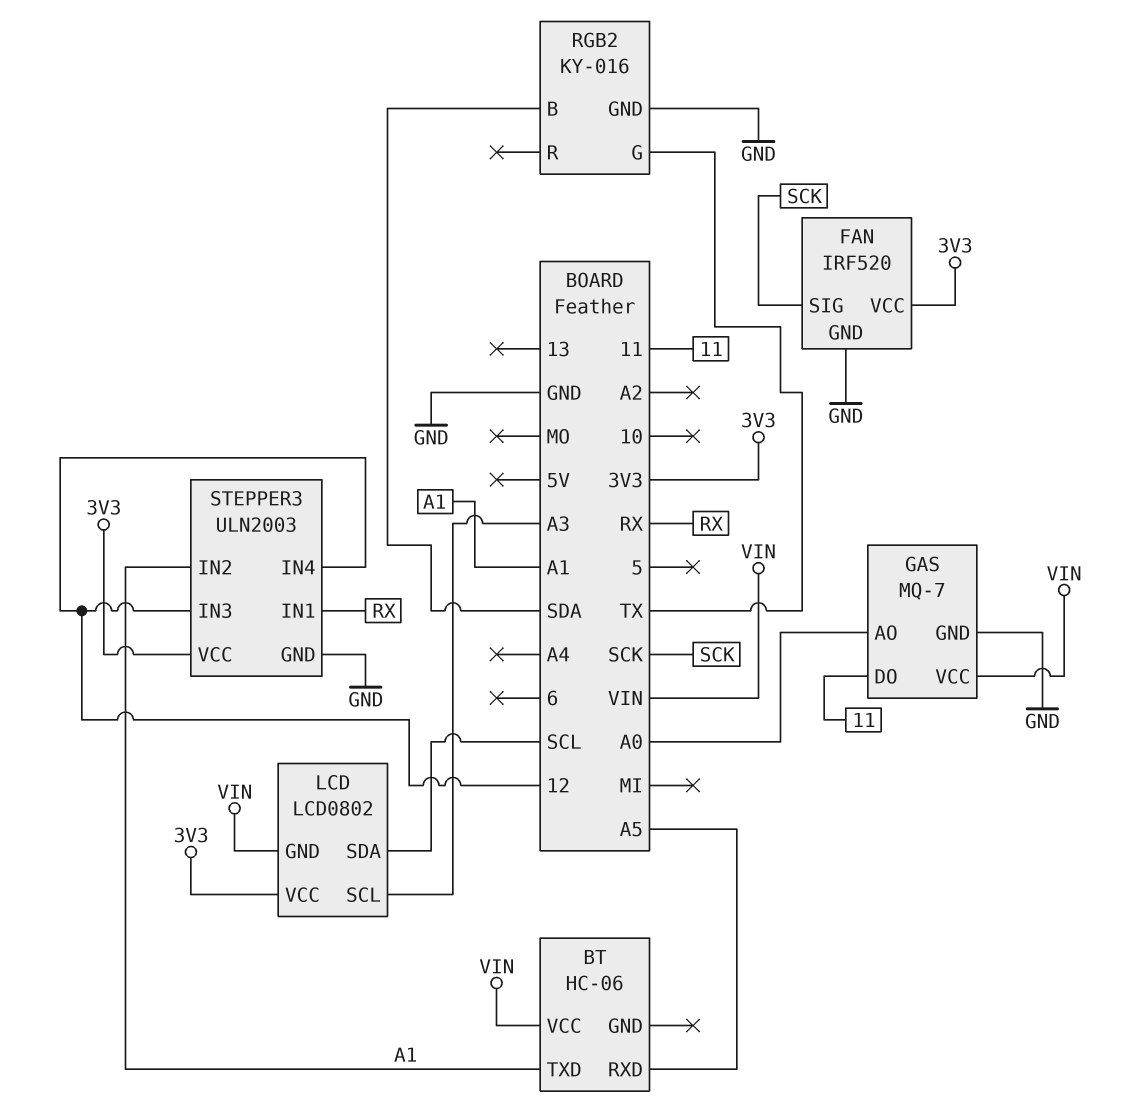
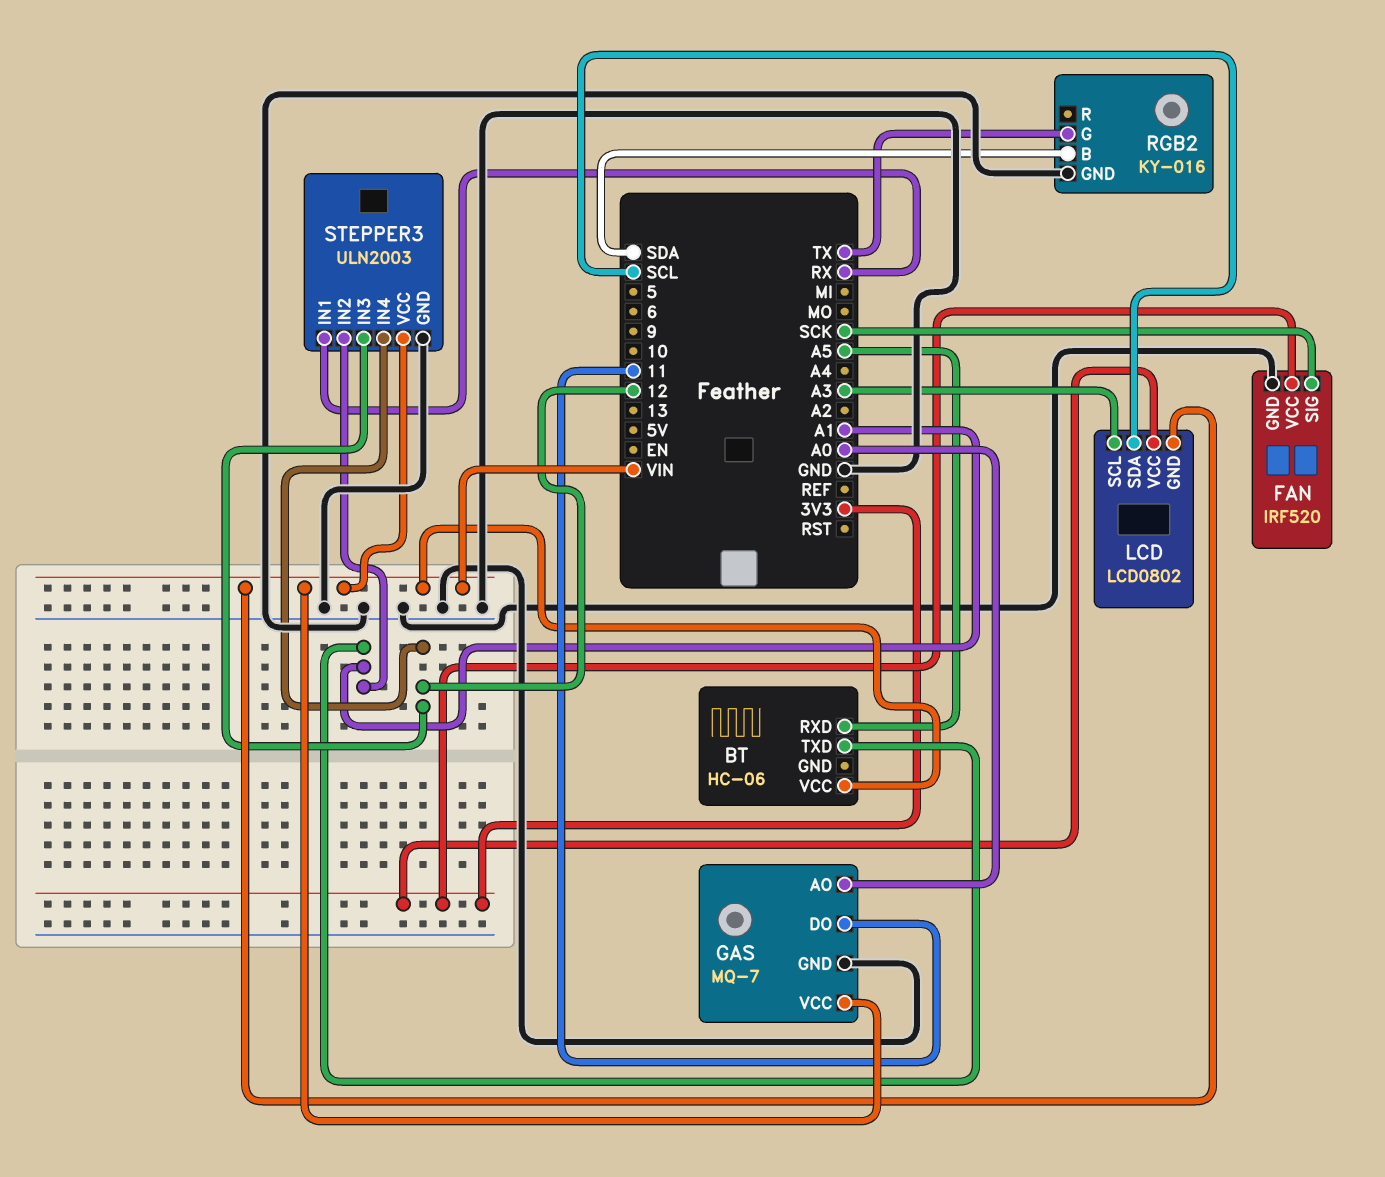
STEPPER3 pin VCC: 3V3 -> VIN

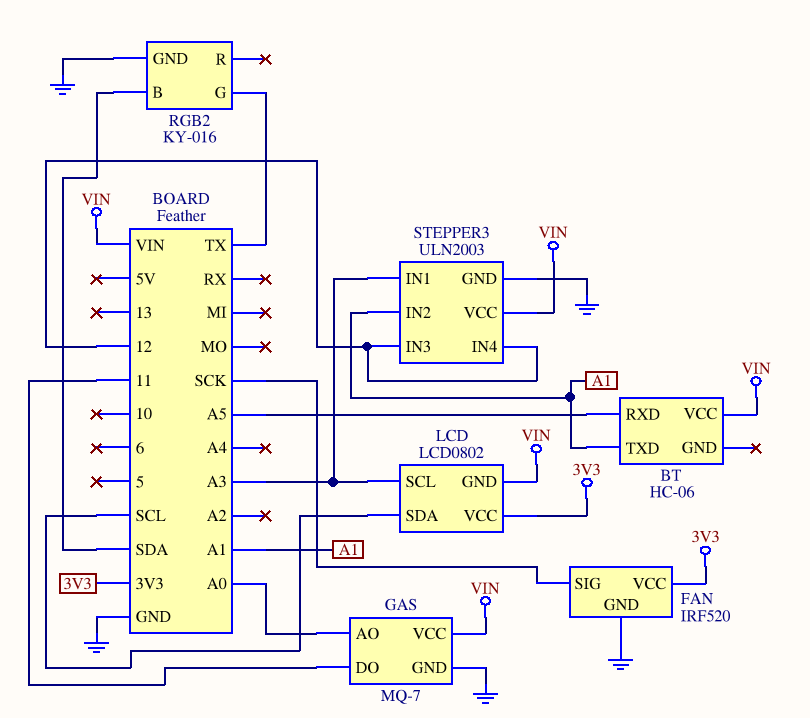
STEPPER3 pin IN1: RX -> A3

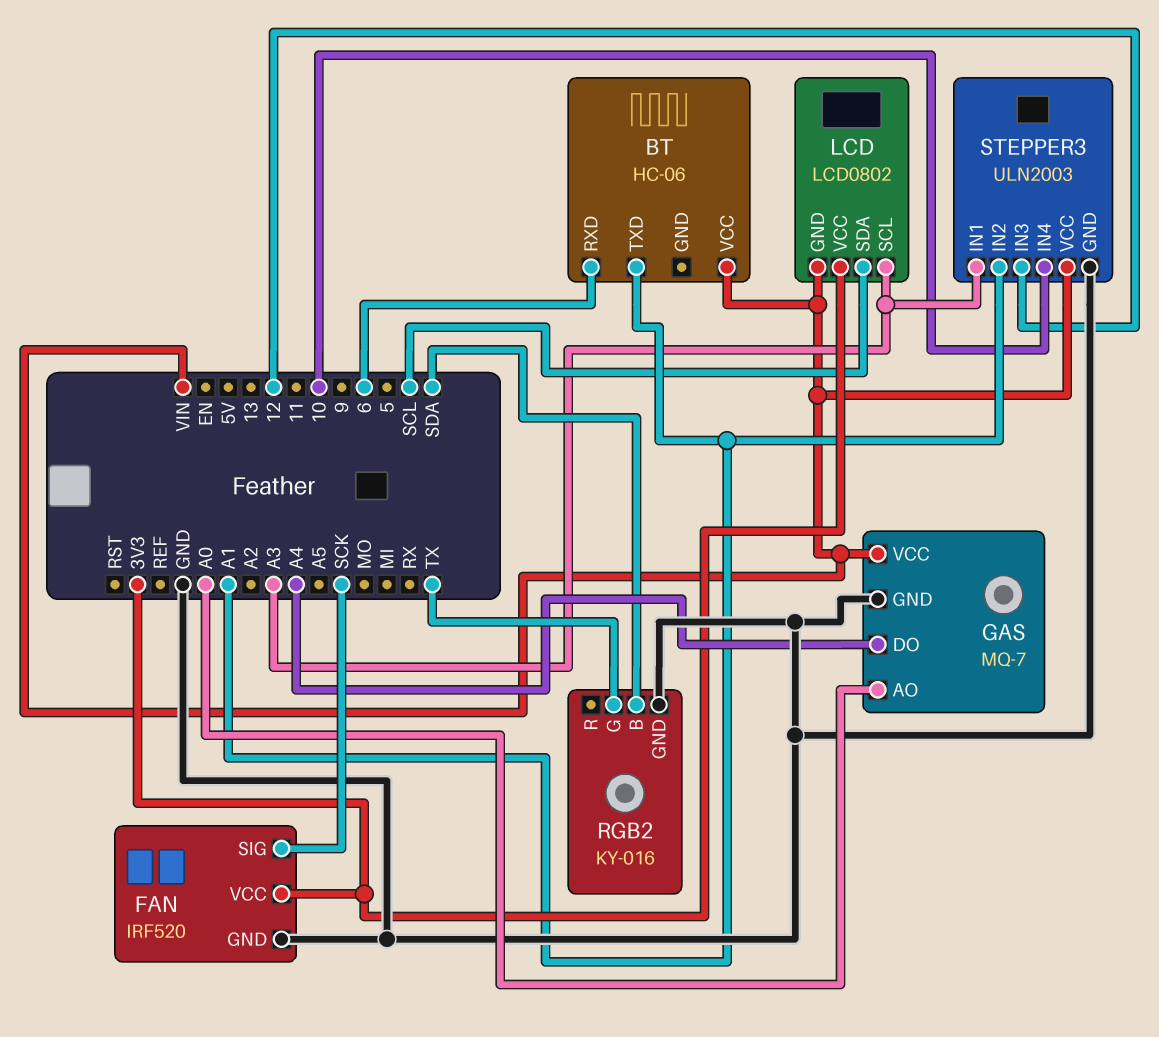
BT pin RXD: A5 -> 6
GAS pin DO: 11 -> A4
STEPPER3 pin IN4: 12 -> 10

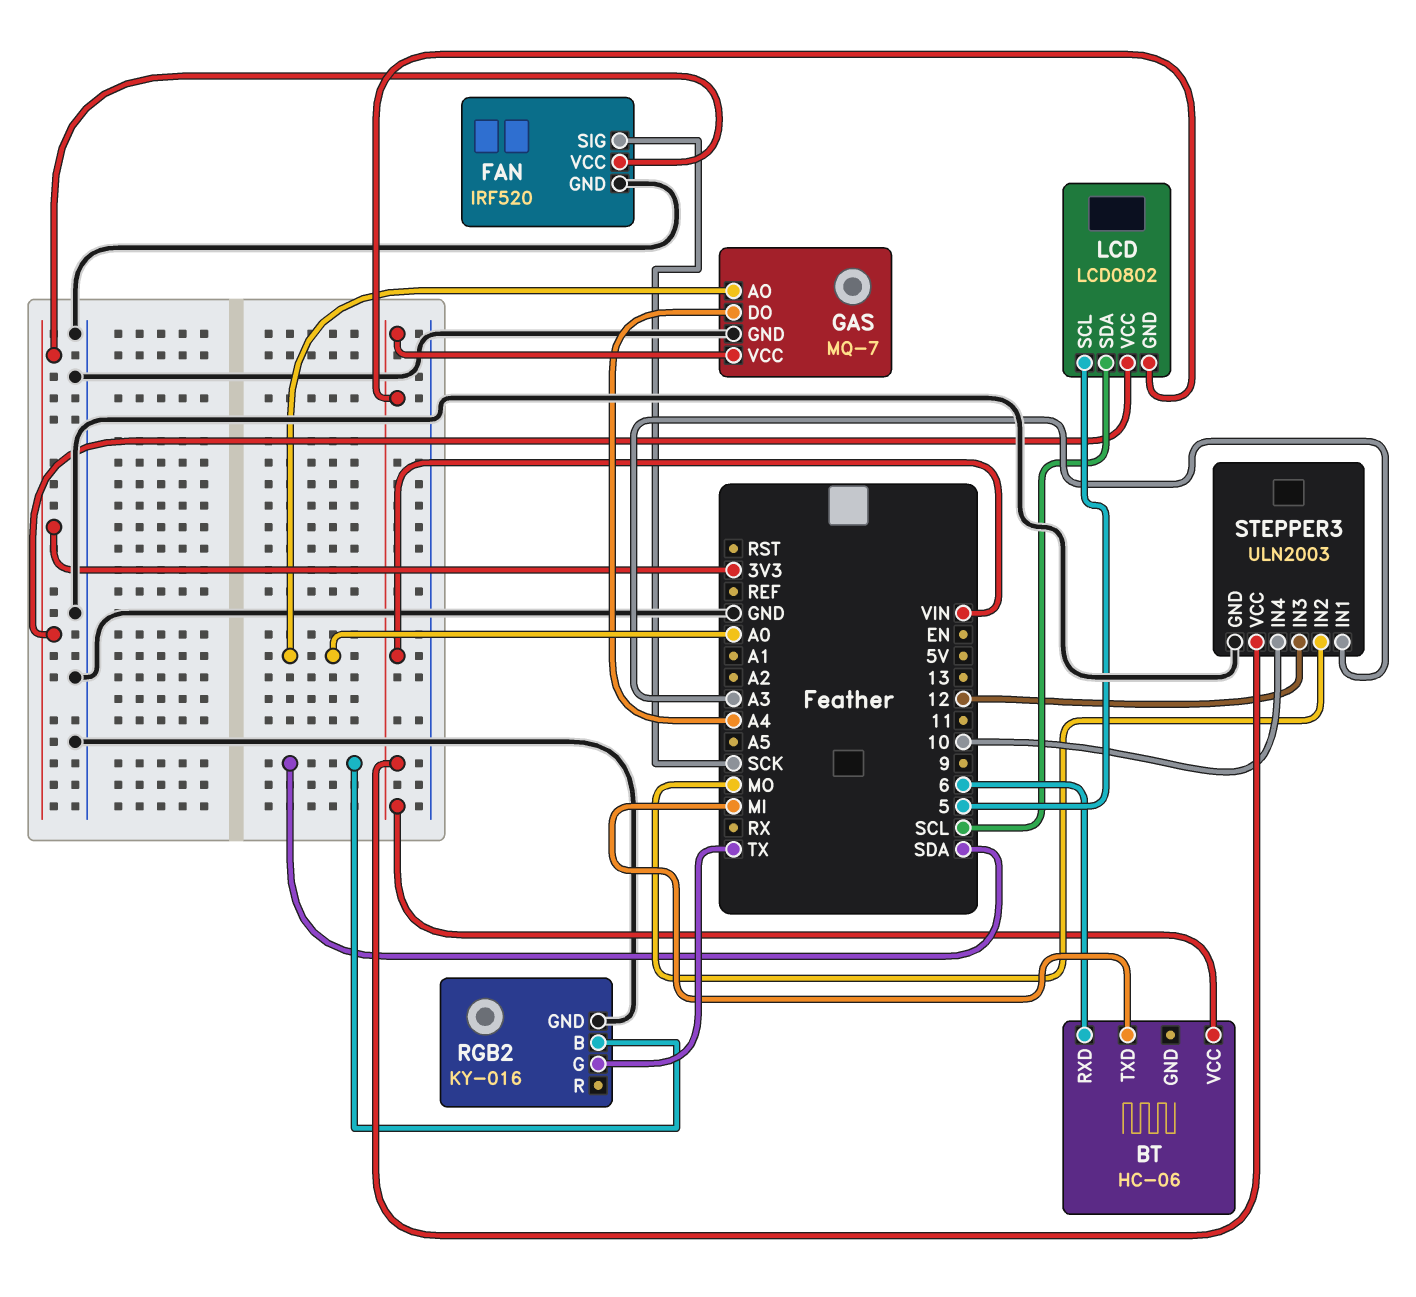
BT pin TXD: A1 -> MI
LCD pin SCL: A3 -> 5
STEPPER3 pin IN2: A1 -> MO

